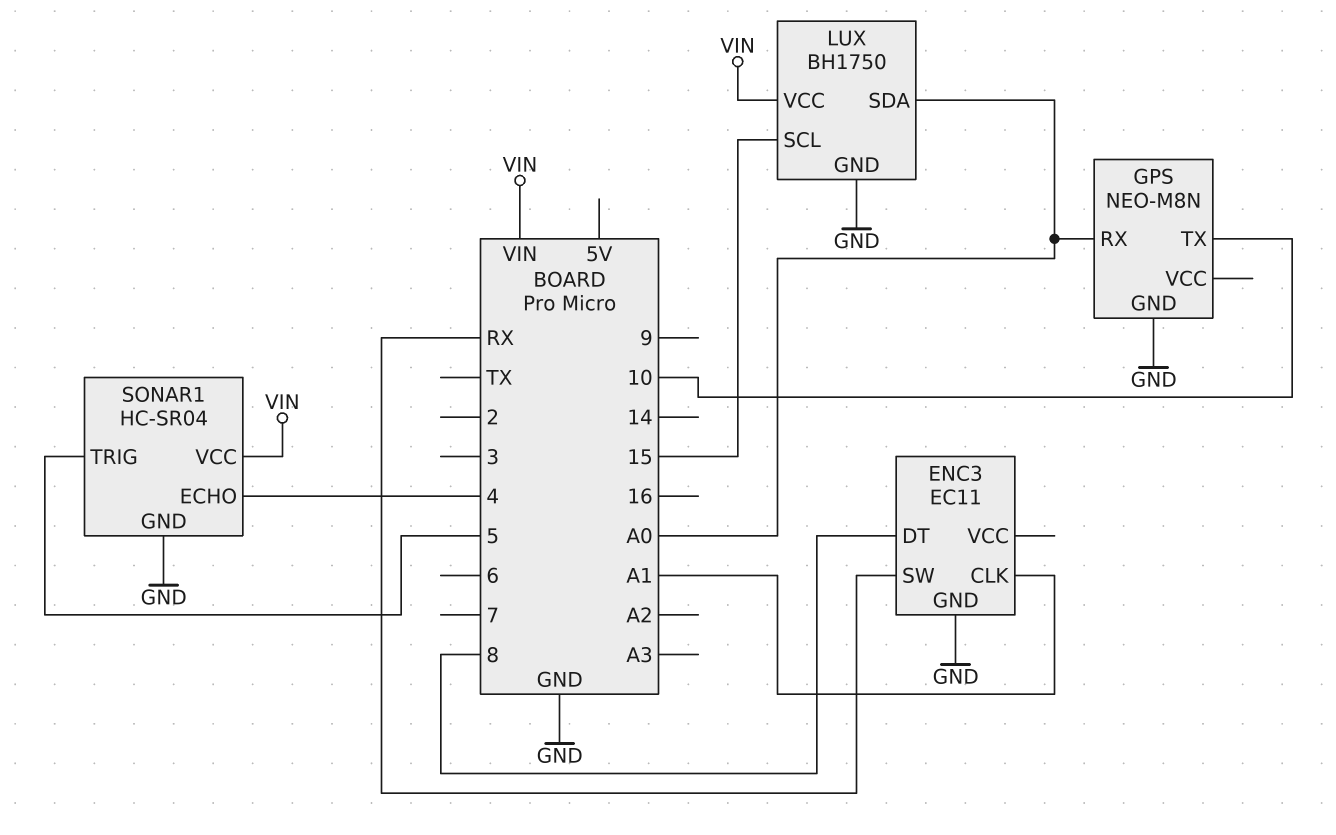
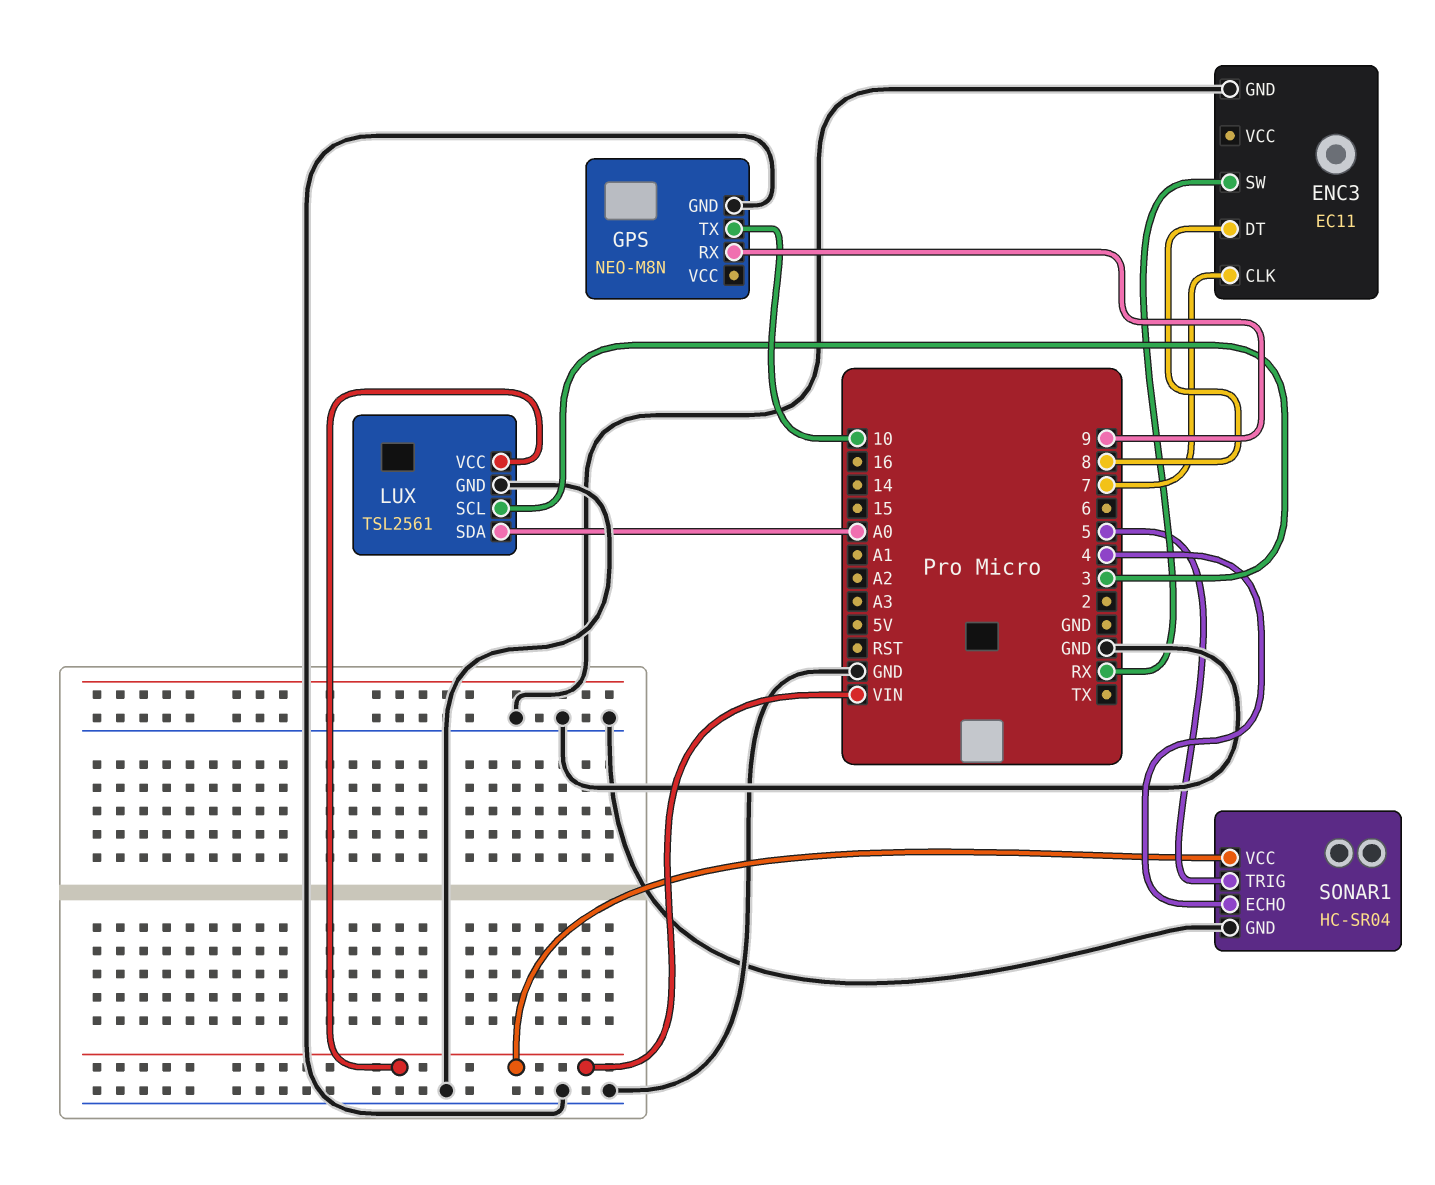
ENC3 pin CLK: A1 -> 7
GPS pin RX: A0 -> 9
LUX: BH1750 -> TSL2561
LUX pin SCL: 15 -> 3

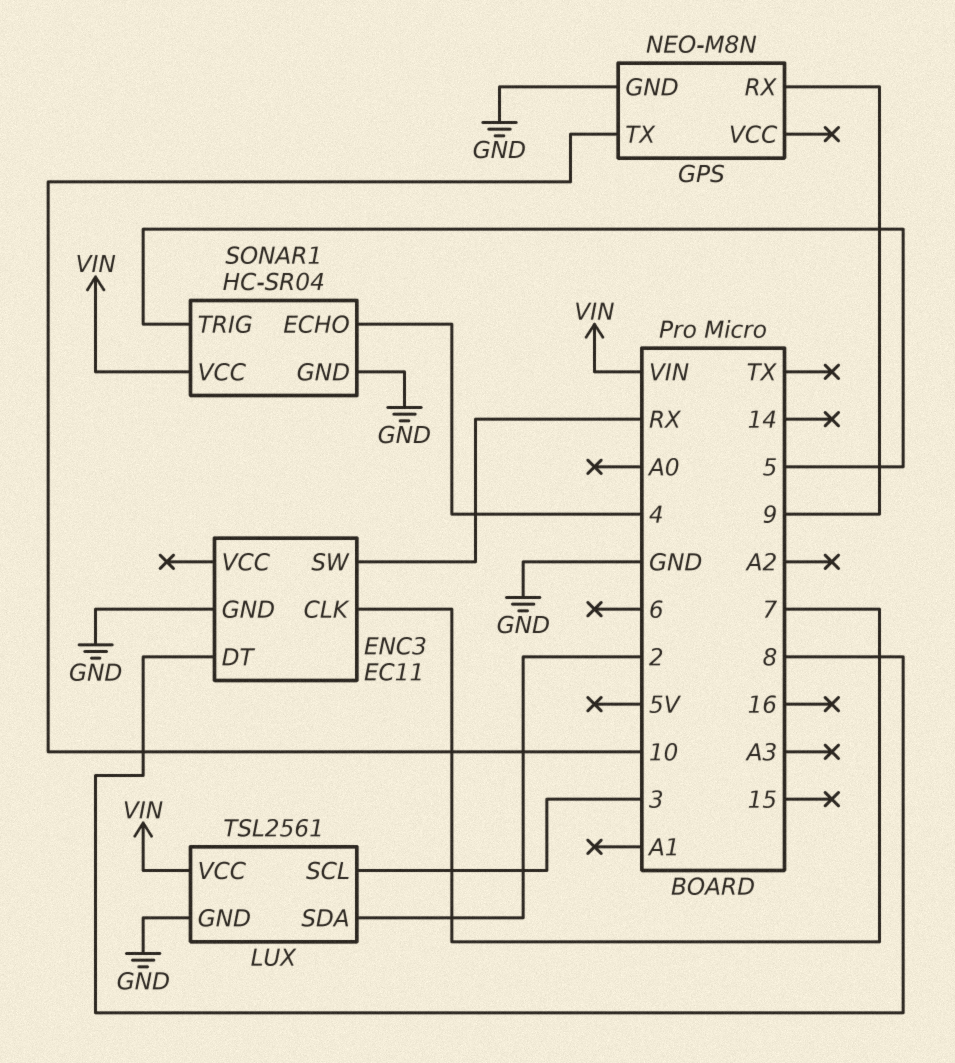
LUX pin SDA: A0 -> 2

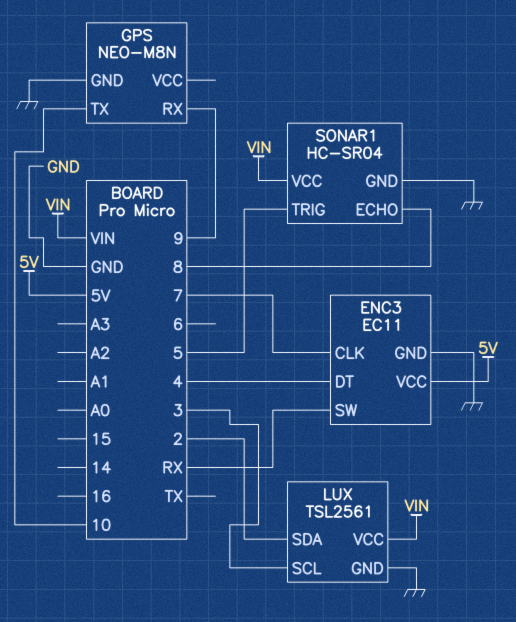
ENC3 pin DT: 8 -> 4
ENC3 pin VCC: none -> 5V
SONAR1 pin ECHO: 4 -> 8

